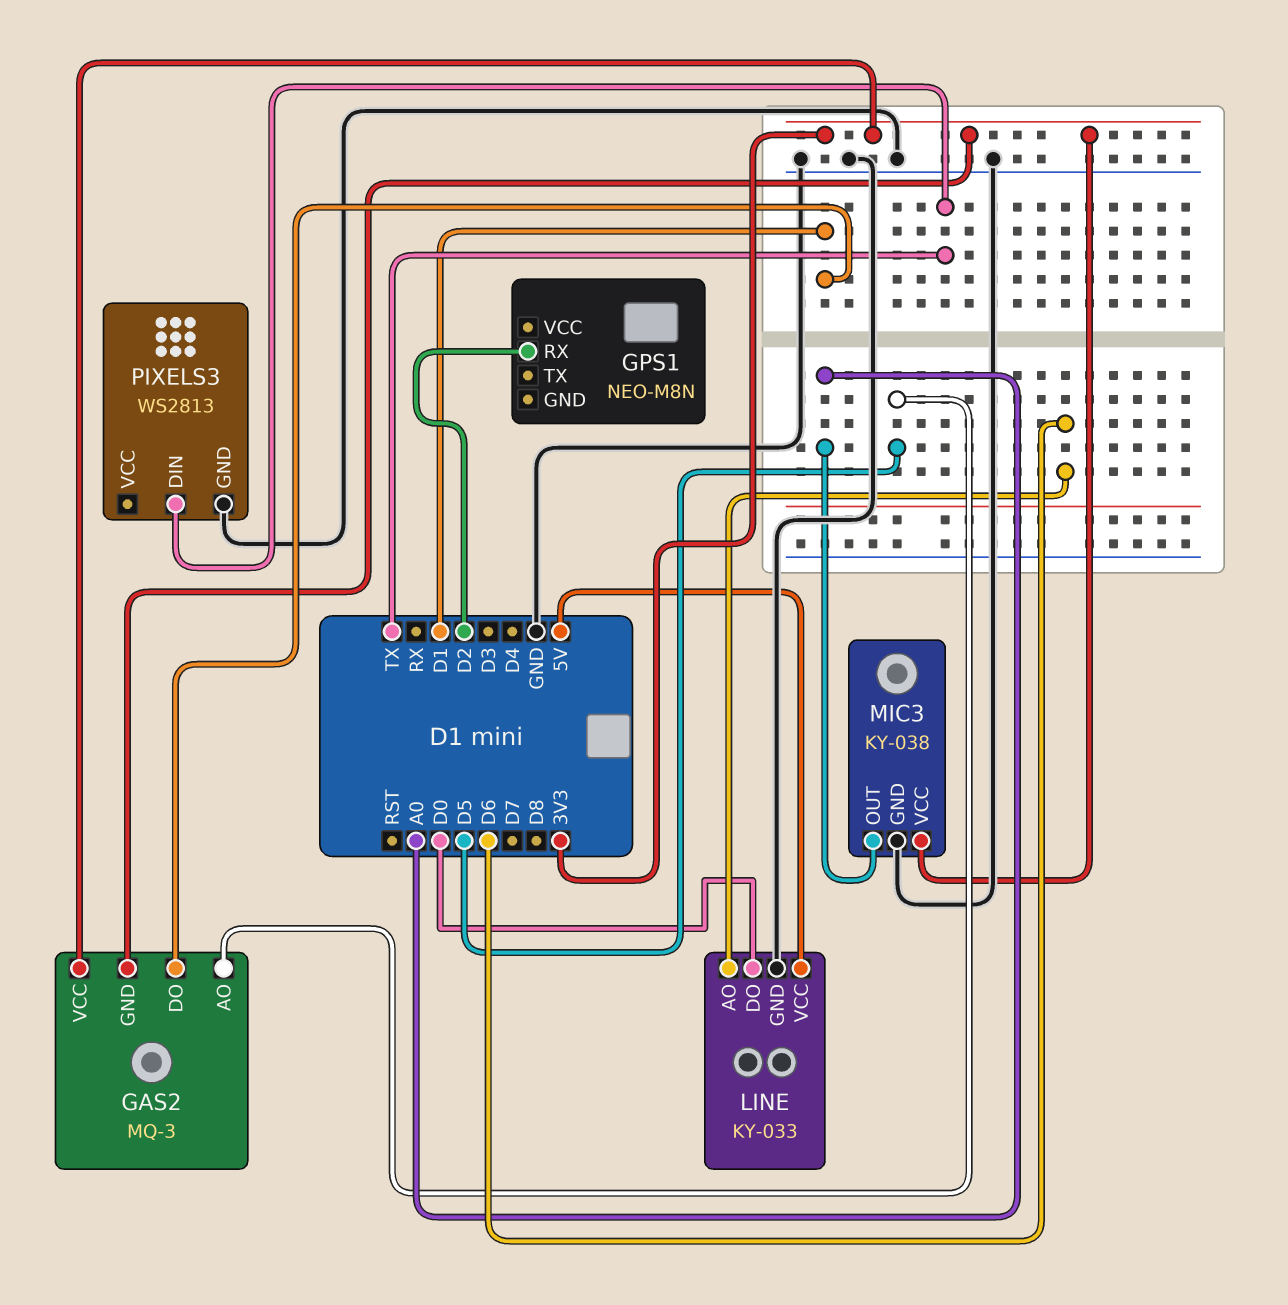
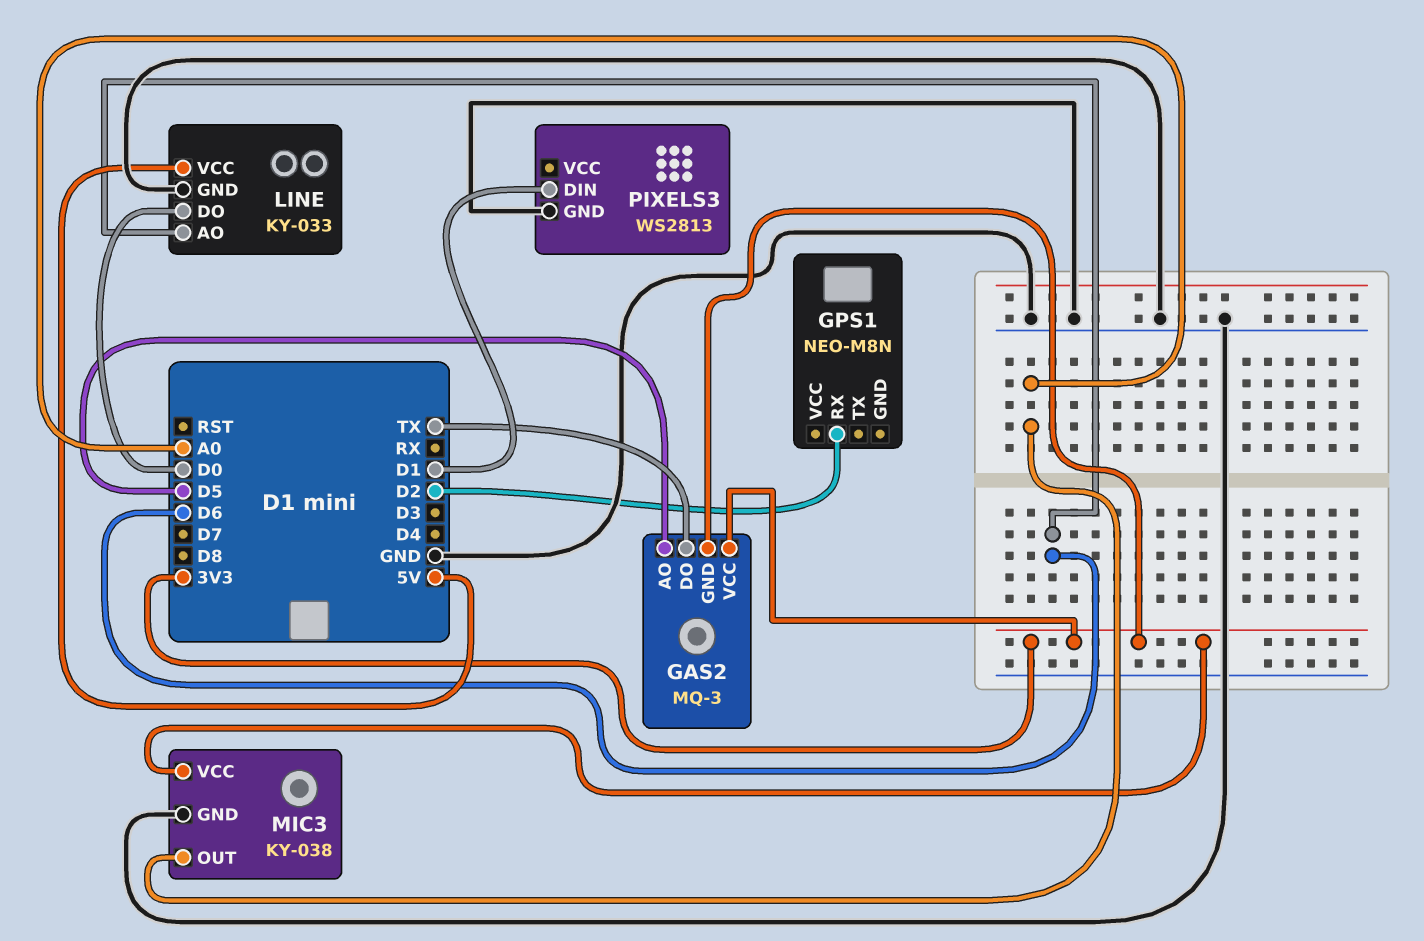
GAS2 pin DO: D1 -> TX
PIXELS3 pin DIN: TX -> D1

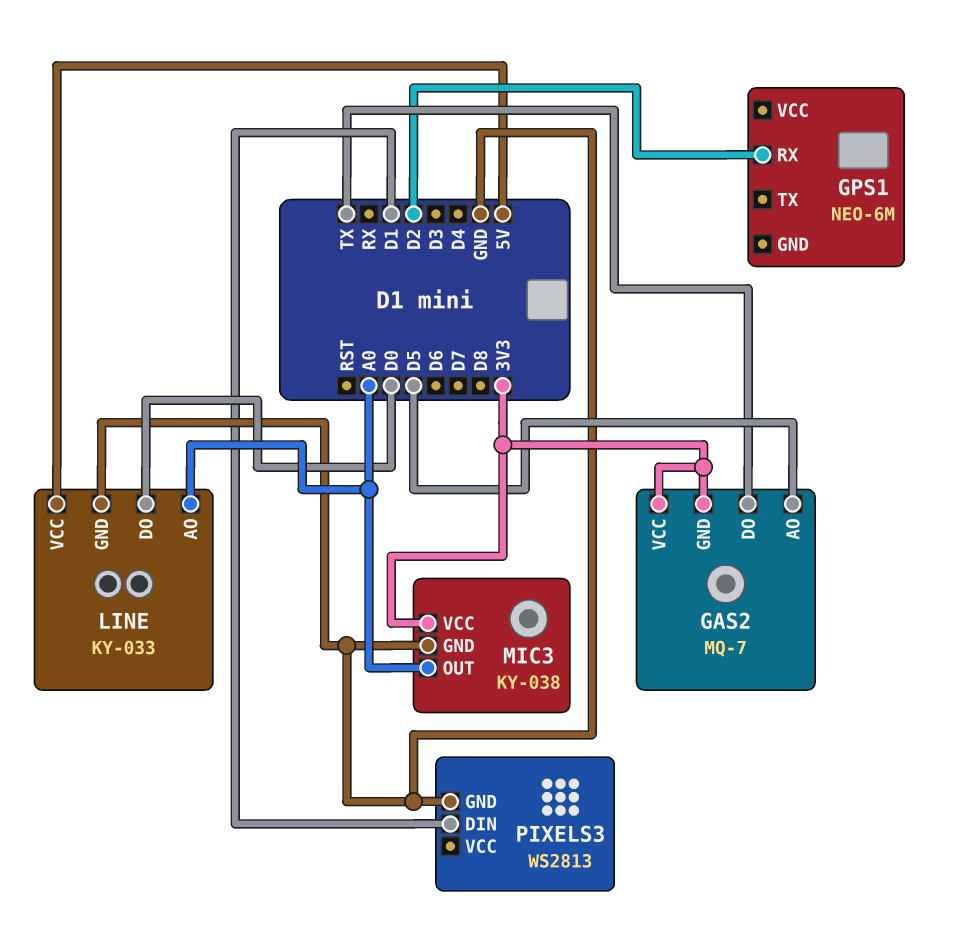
GAS2: MQ-3 -> MQ-7
GPS1: NEO-M8N -> NEO-6M
LINE pin AO: D6 -> A0

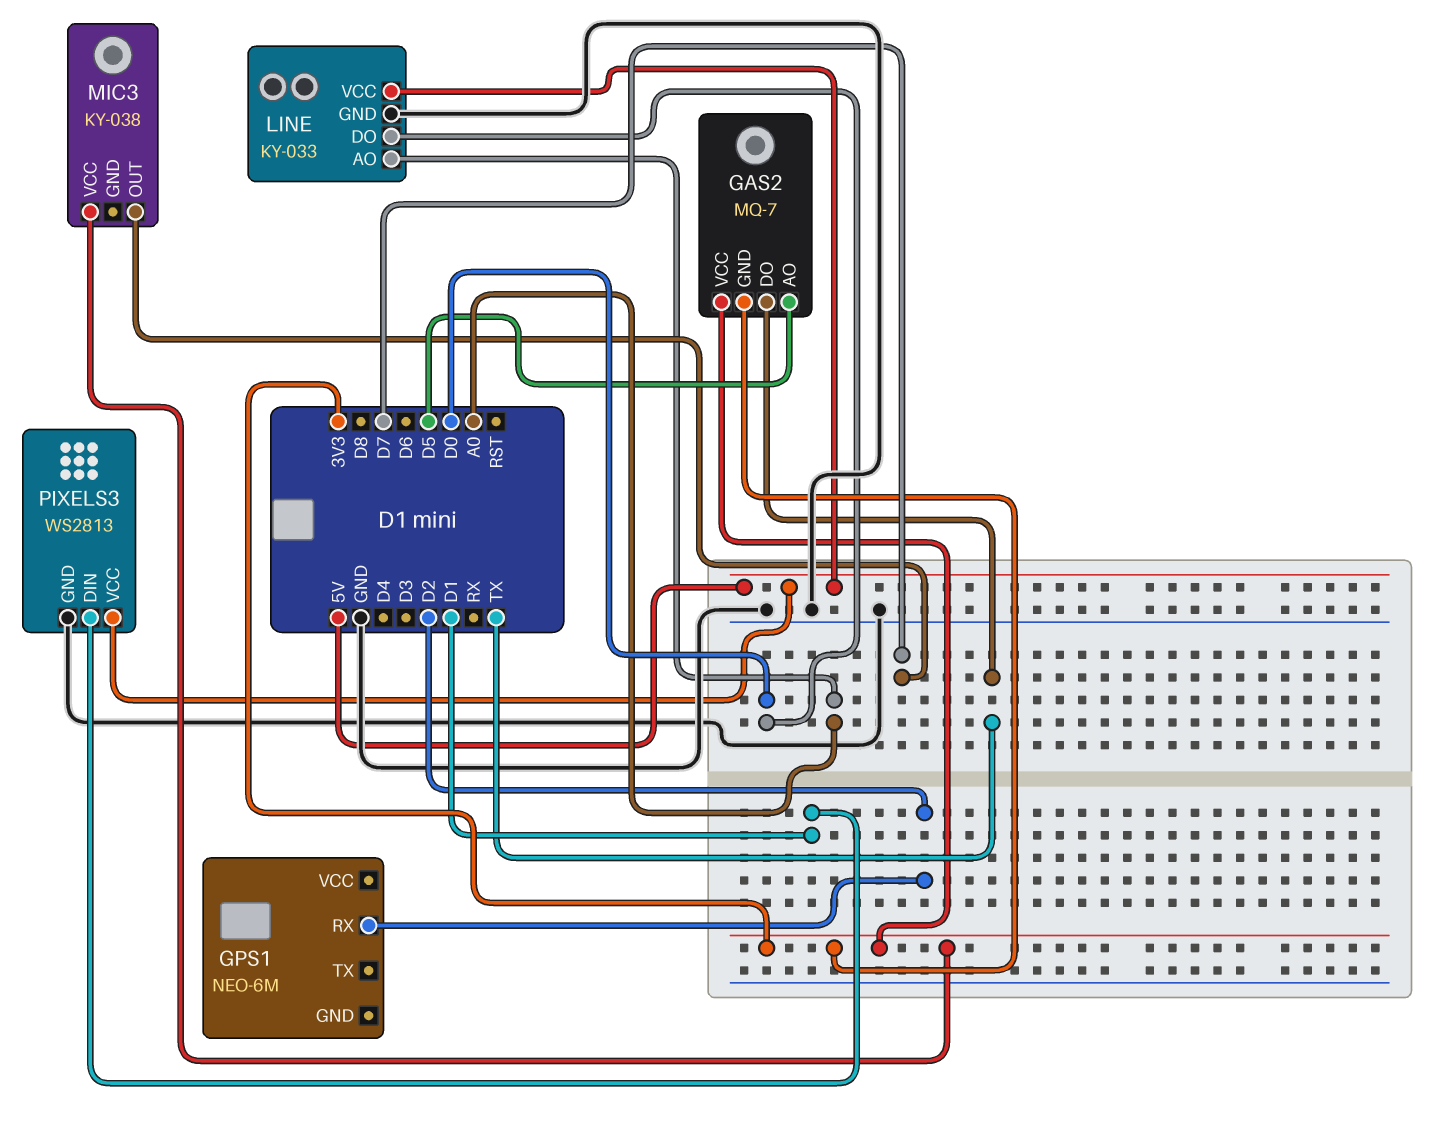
MIC3 pin GND: GND -> none
MIC3 pin OUT: A0 -> D7
PIXELS3 pin VCC: none -> 5V

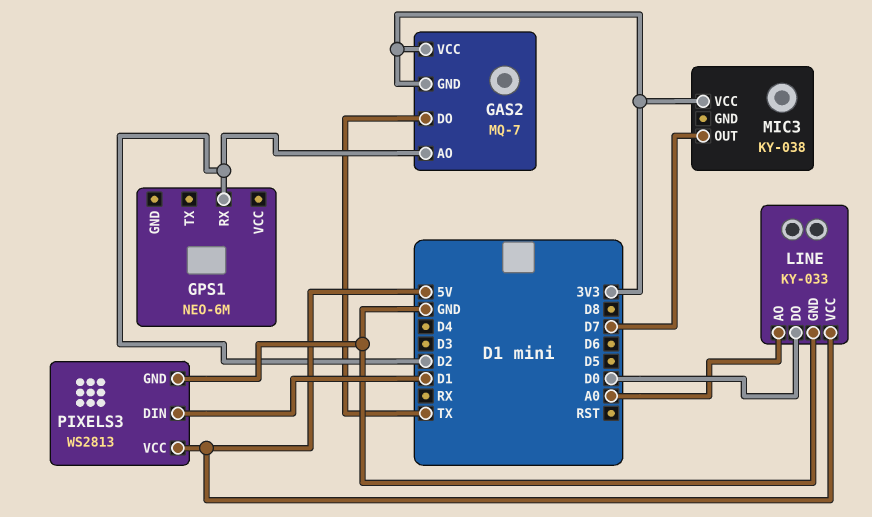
GAS2 pin AO: D5 -> D2

